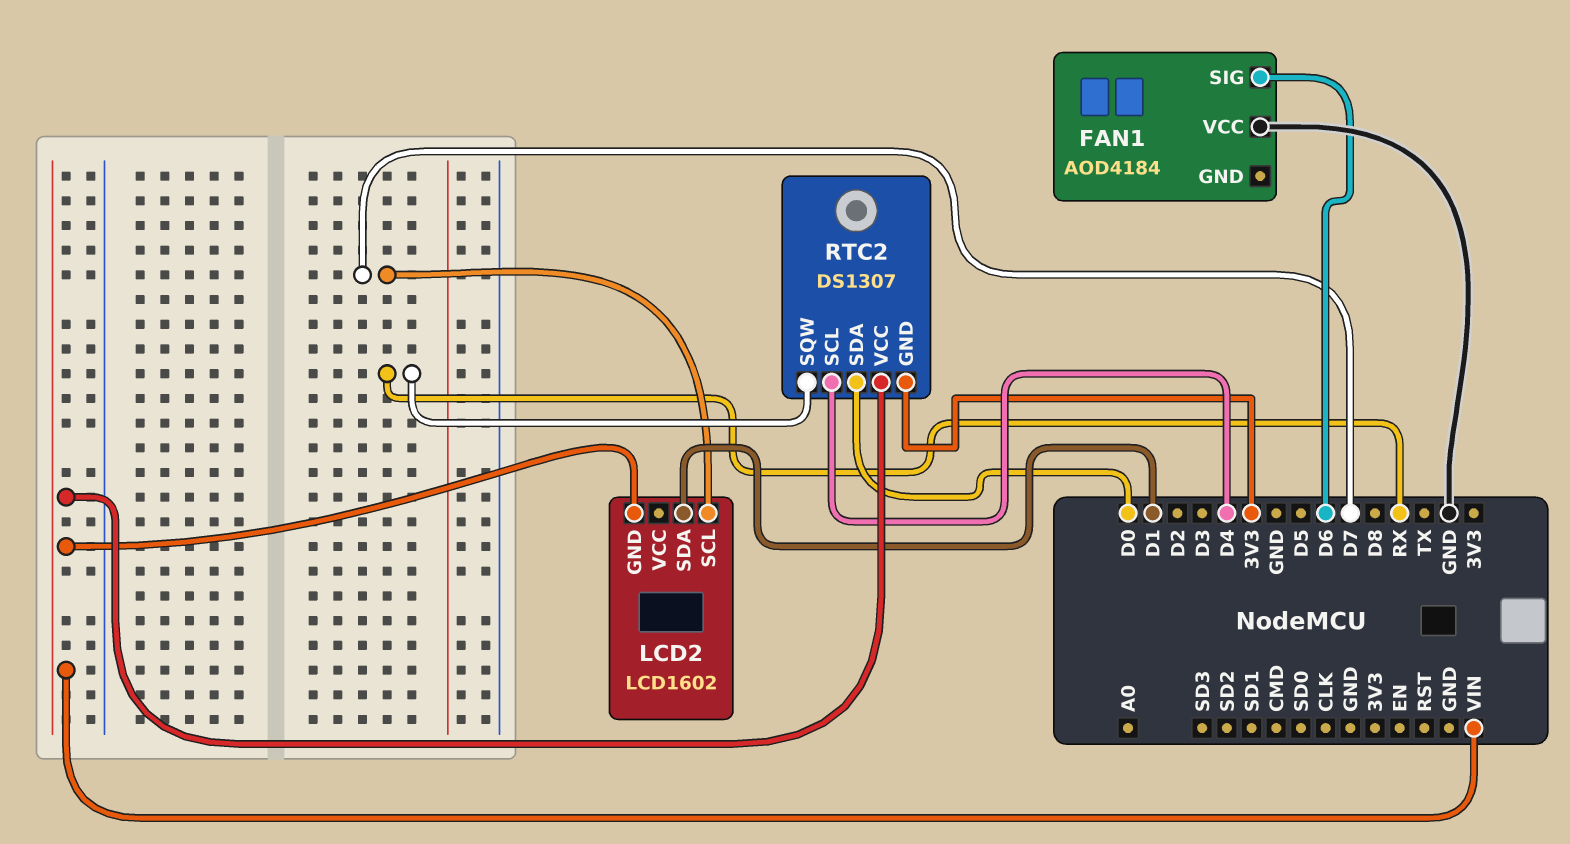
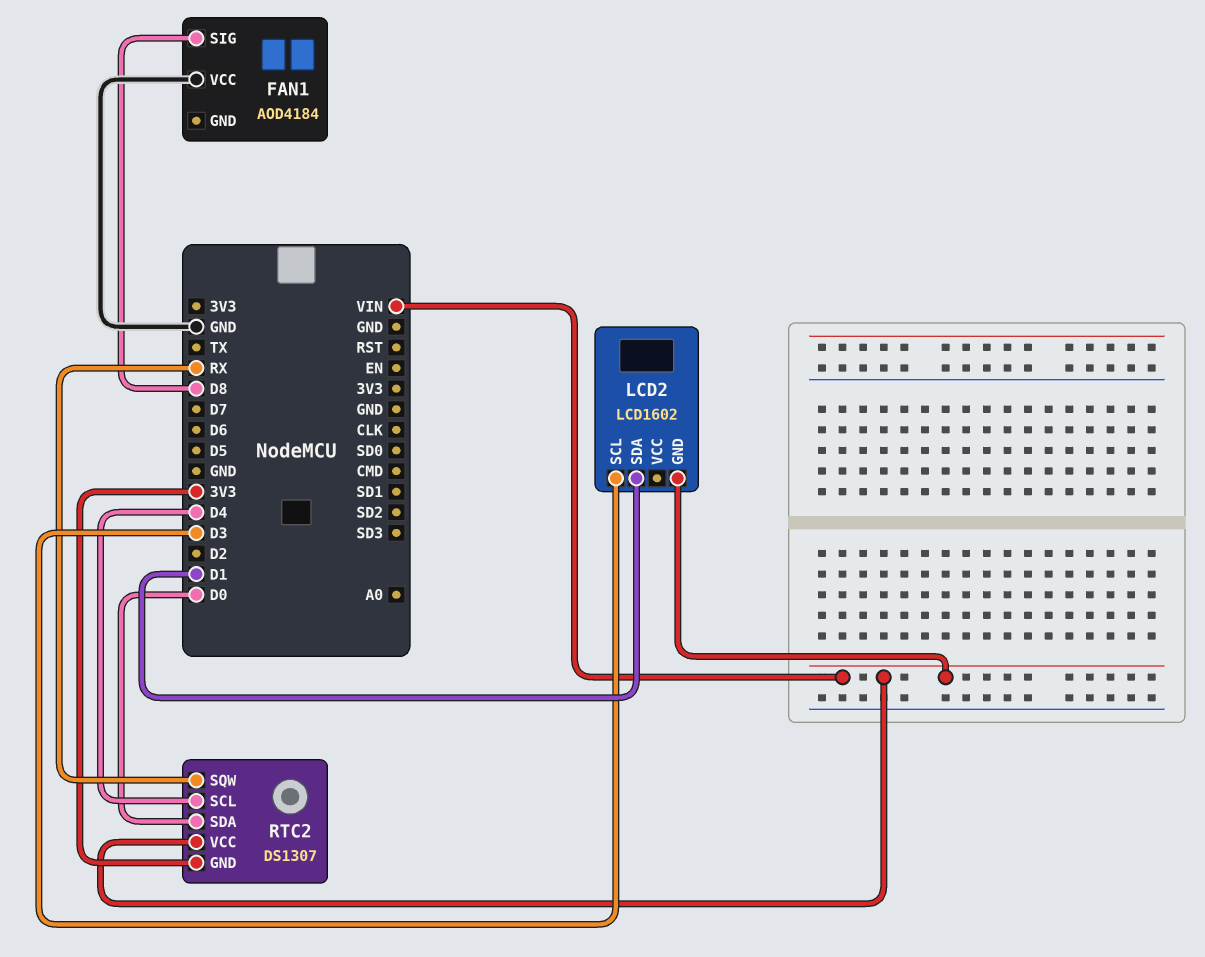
FAN1 pin SIG: D6 -> D8
LCD2 pin SCL: D7 -> D3

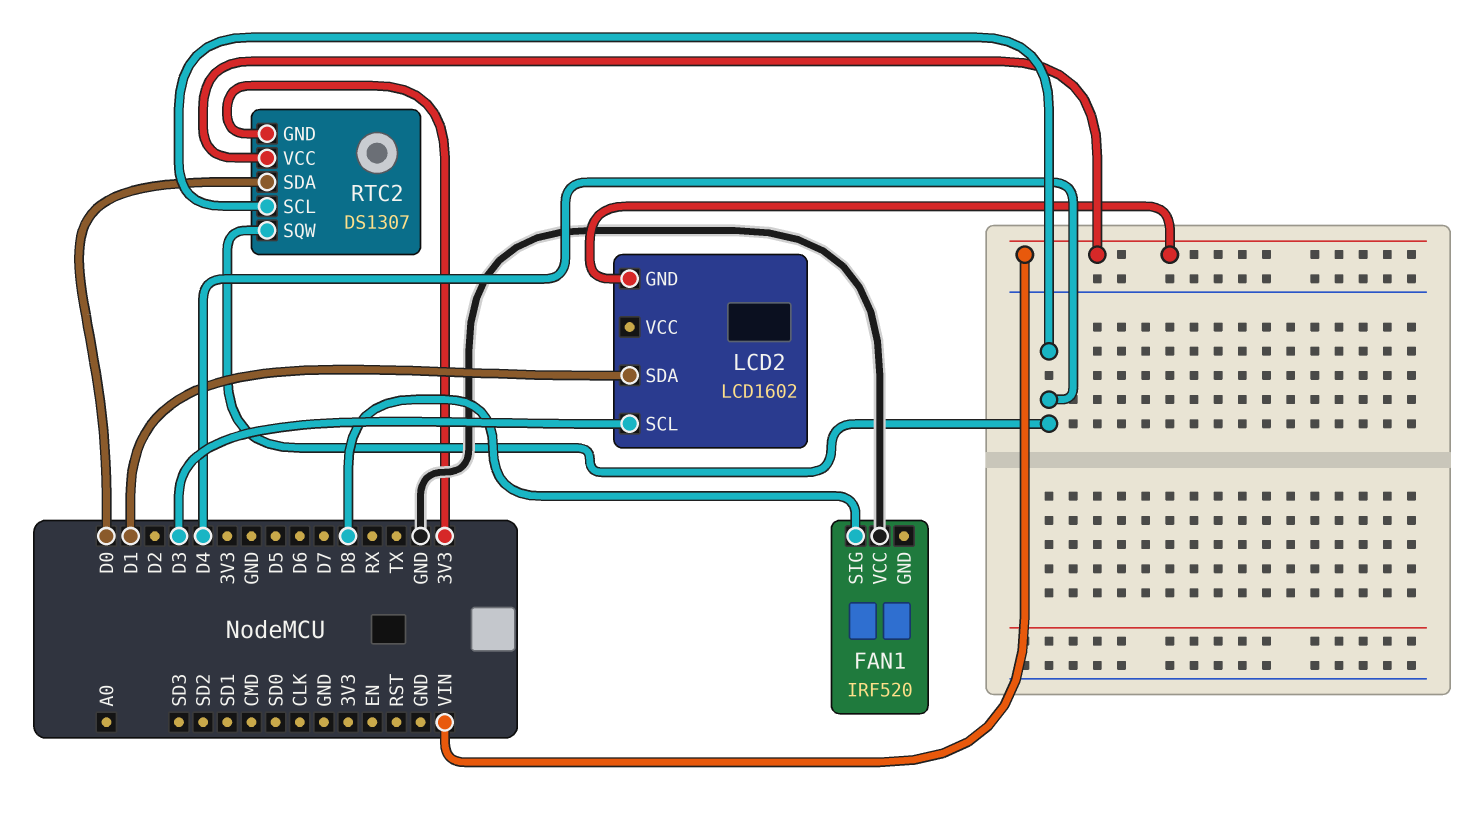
FAN1: AOD4184 -> IRF520
RTC2 pin SQW: RX -> D4

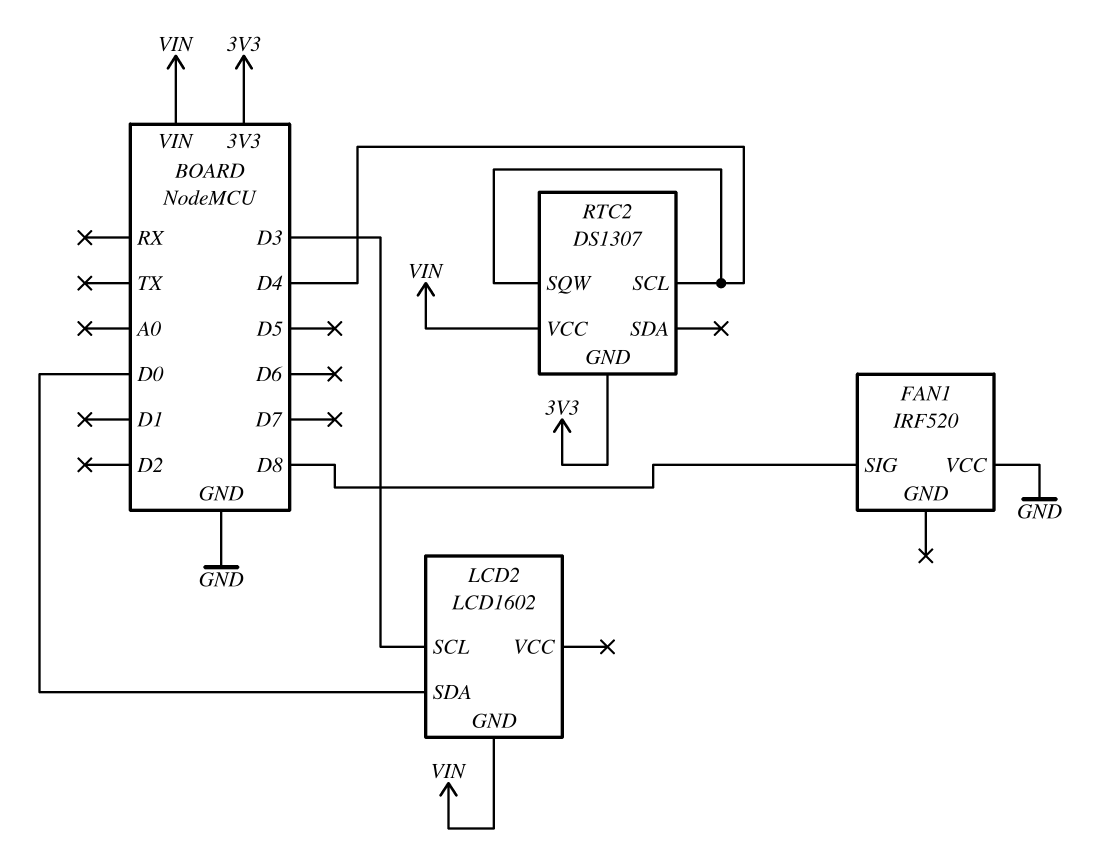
LCD2 pin SDA: D1 -> D0
RTC2 pin SDA: D0 -> none

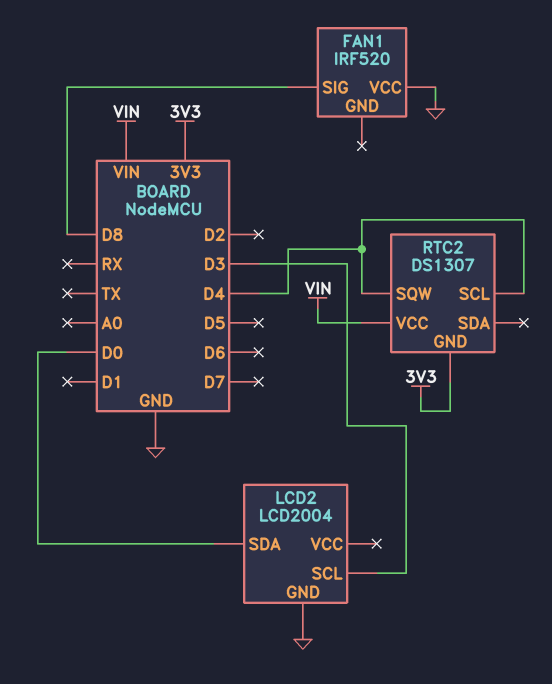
LCD2: LCD1602 -> LCD2004
LCD2 pin GND: VIN -> GND

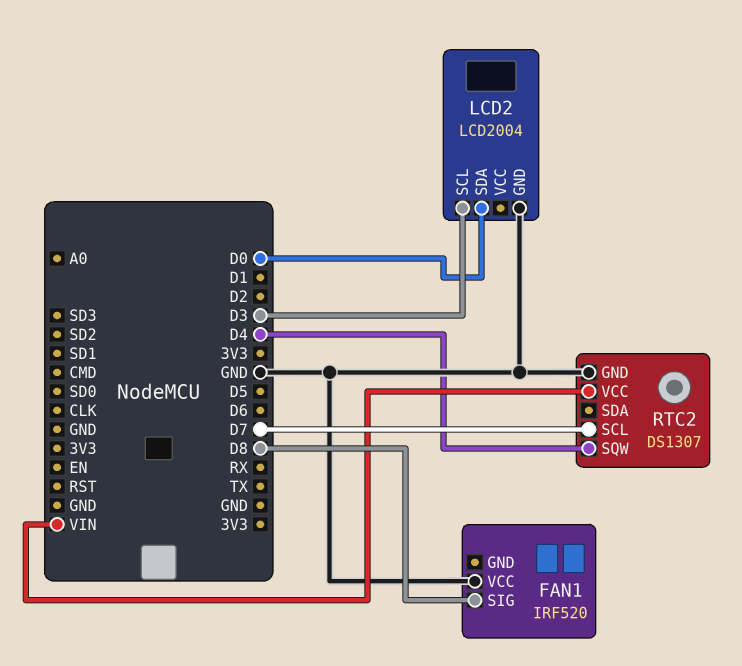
RTC2 pin GND: 3V3 -> GND
RTC2 pin SCL: D4 -> D7

